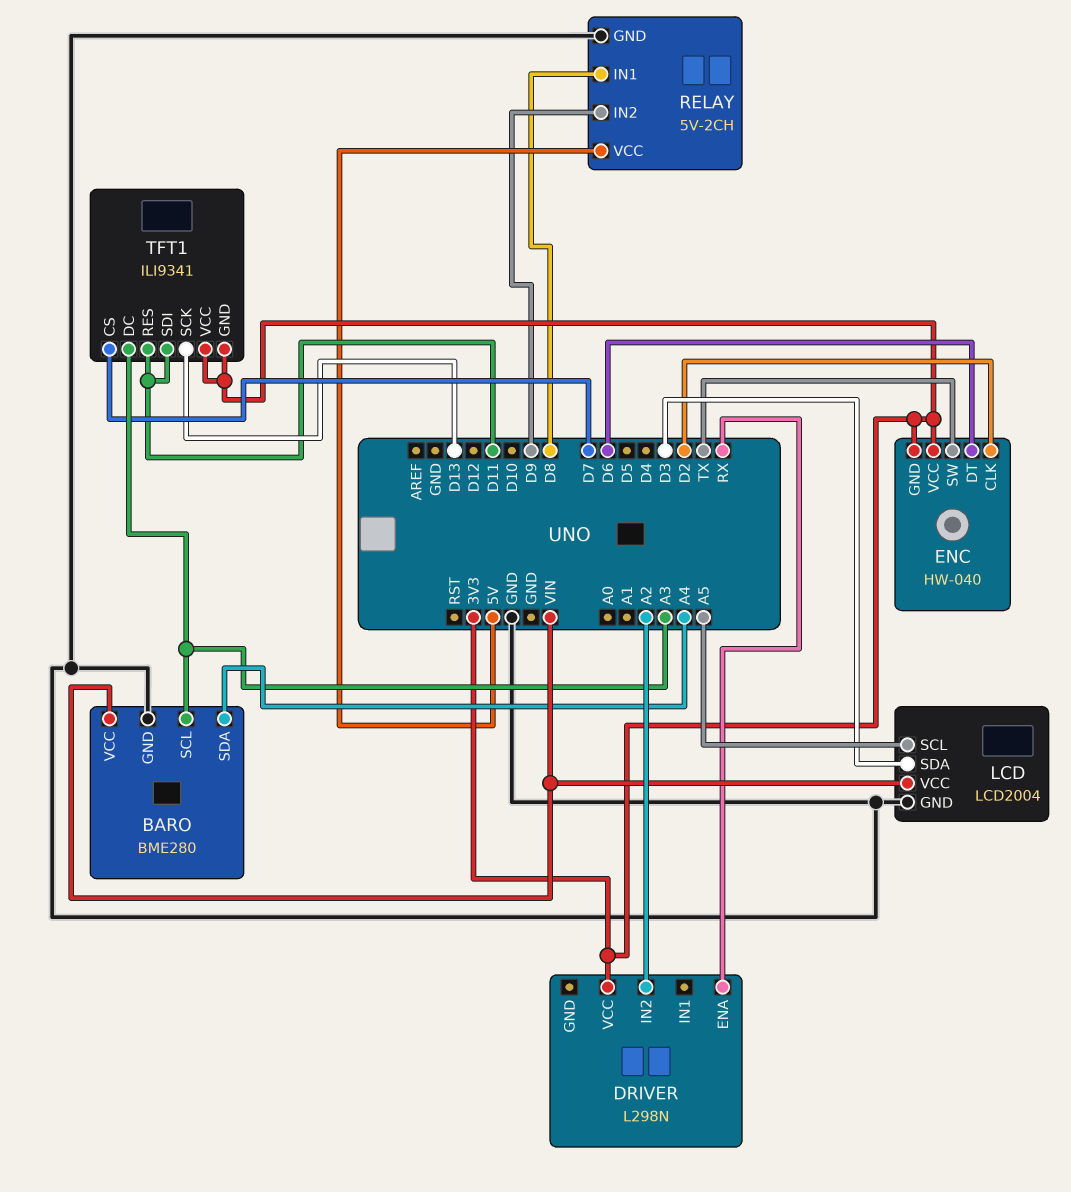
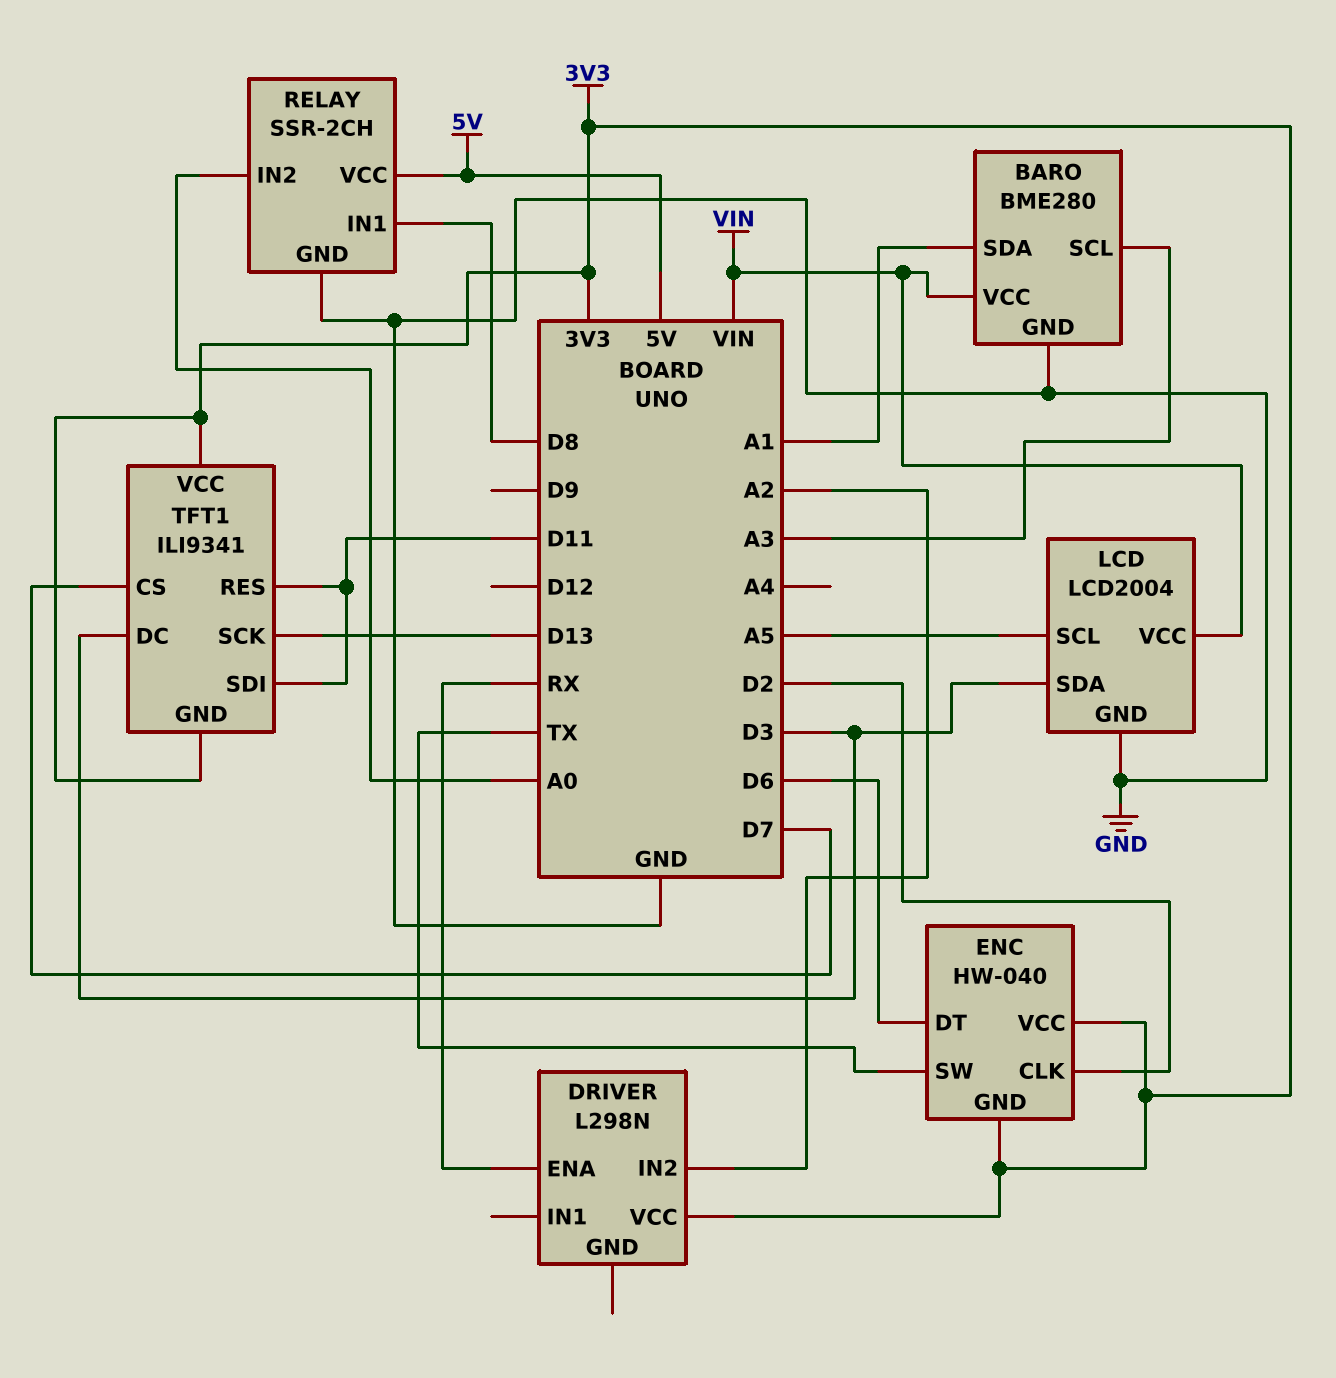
BARO pin SDA: A4 -> A1
RELAY: 5V-2CH -> SSR-2CH
RELAY pin IN2: D9 -> A0
TFT1 pin DC: A3 -> D3

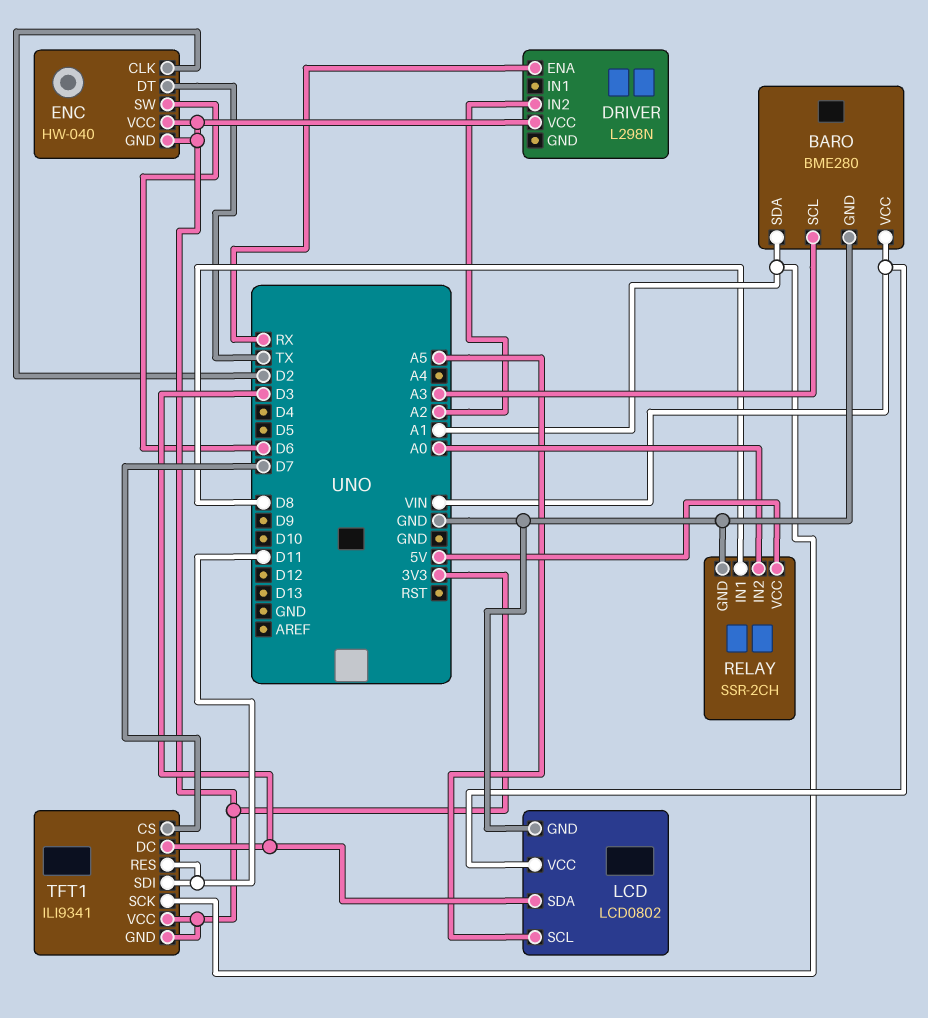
ENC pin DT: D6 -> TX
ENC pin SW: TX -> D6
LCD: LCD2004 -> LCD0802
TFT1 pin SCK: D13 -> A1

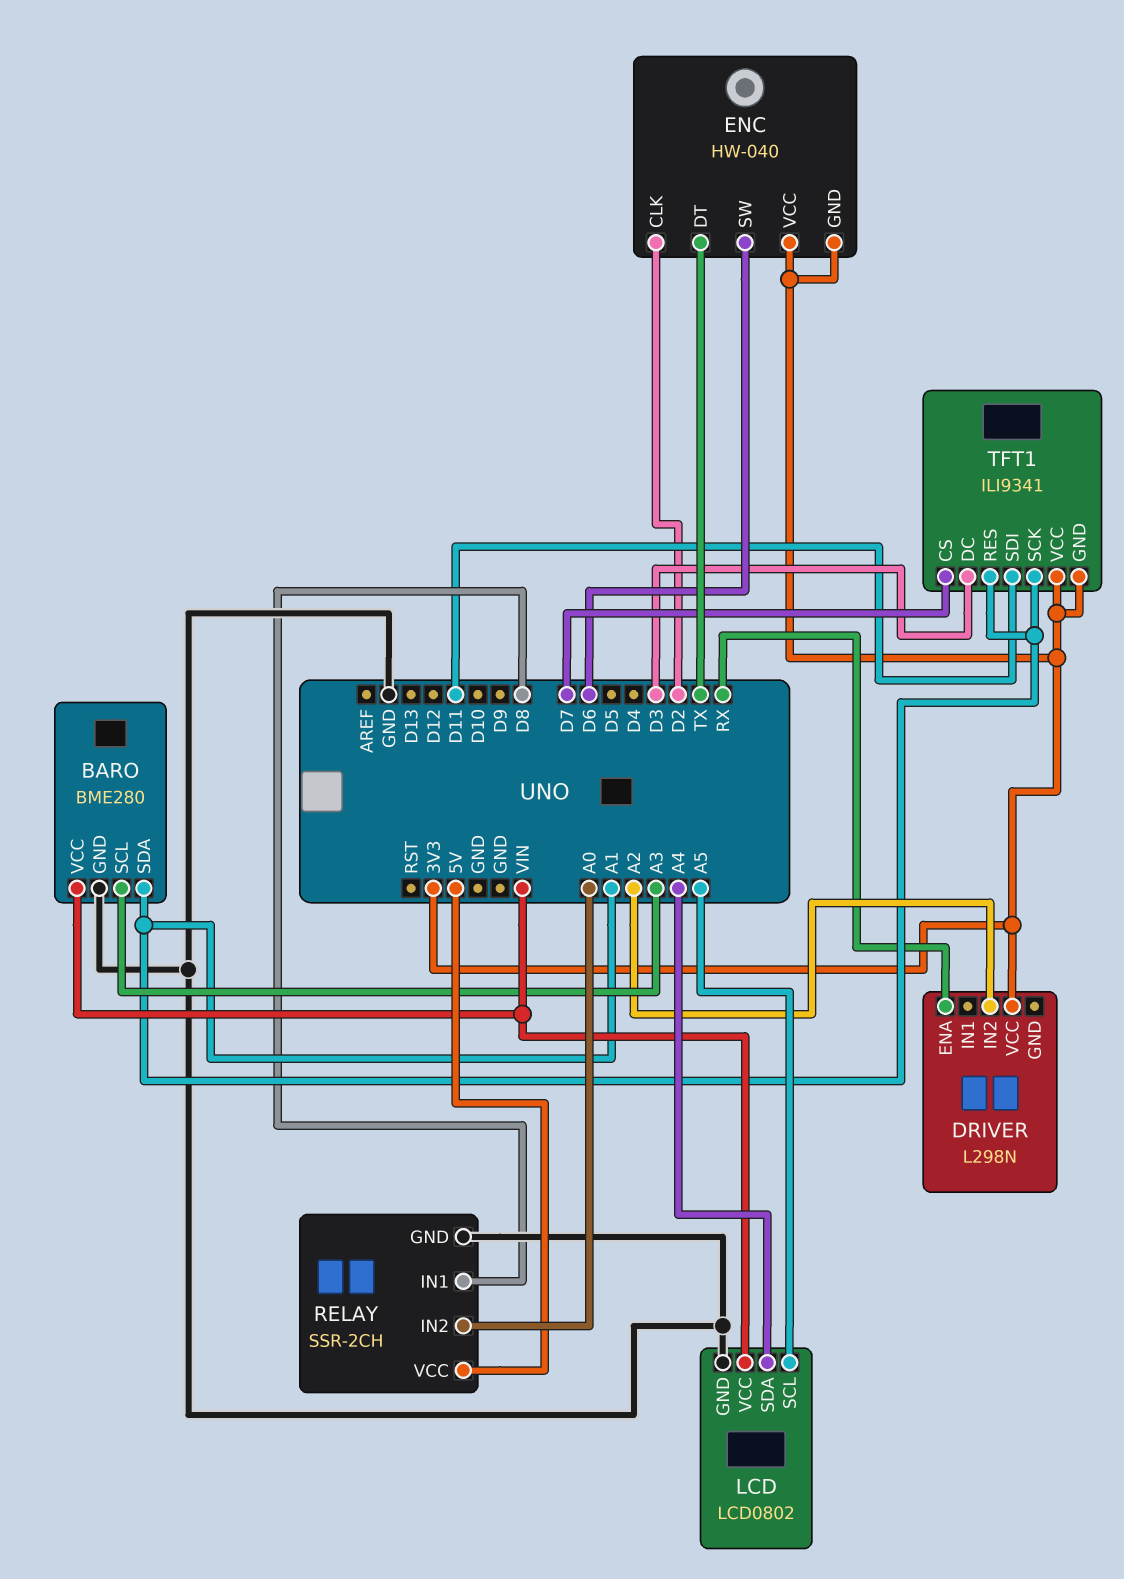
LCD pin SDA: D3 -> A4
TFT1 pin RES: D11 -> A1

